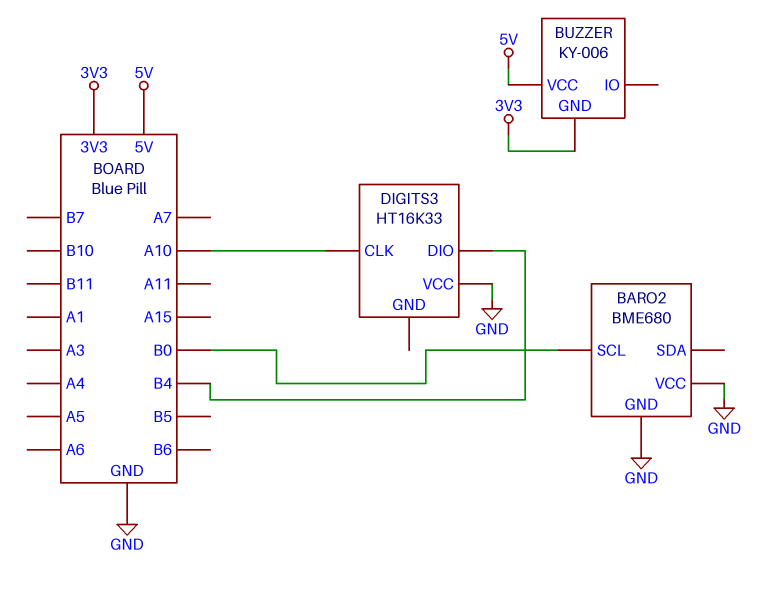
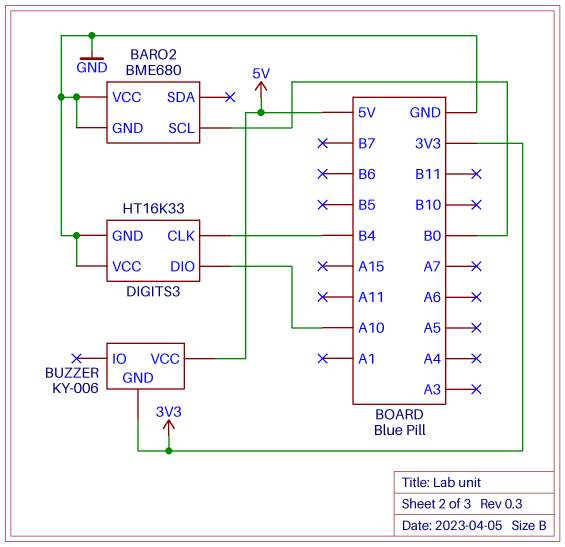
DIGITS3 pin CLK: A10 -> B4
DIGITS3 pin DIO: B4 -> A10
DIGITS3 pin GND: none -> GND

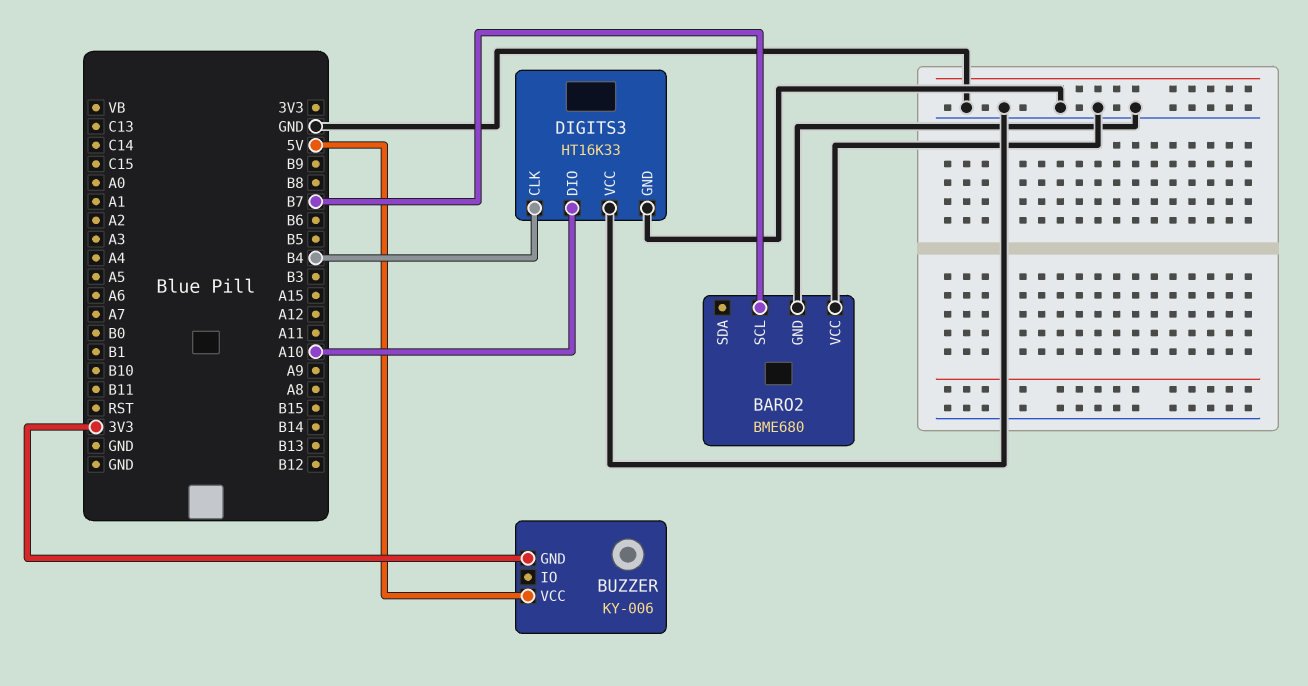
BARO2 pin SCL: B0 -> B7

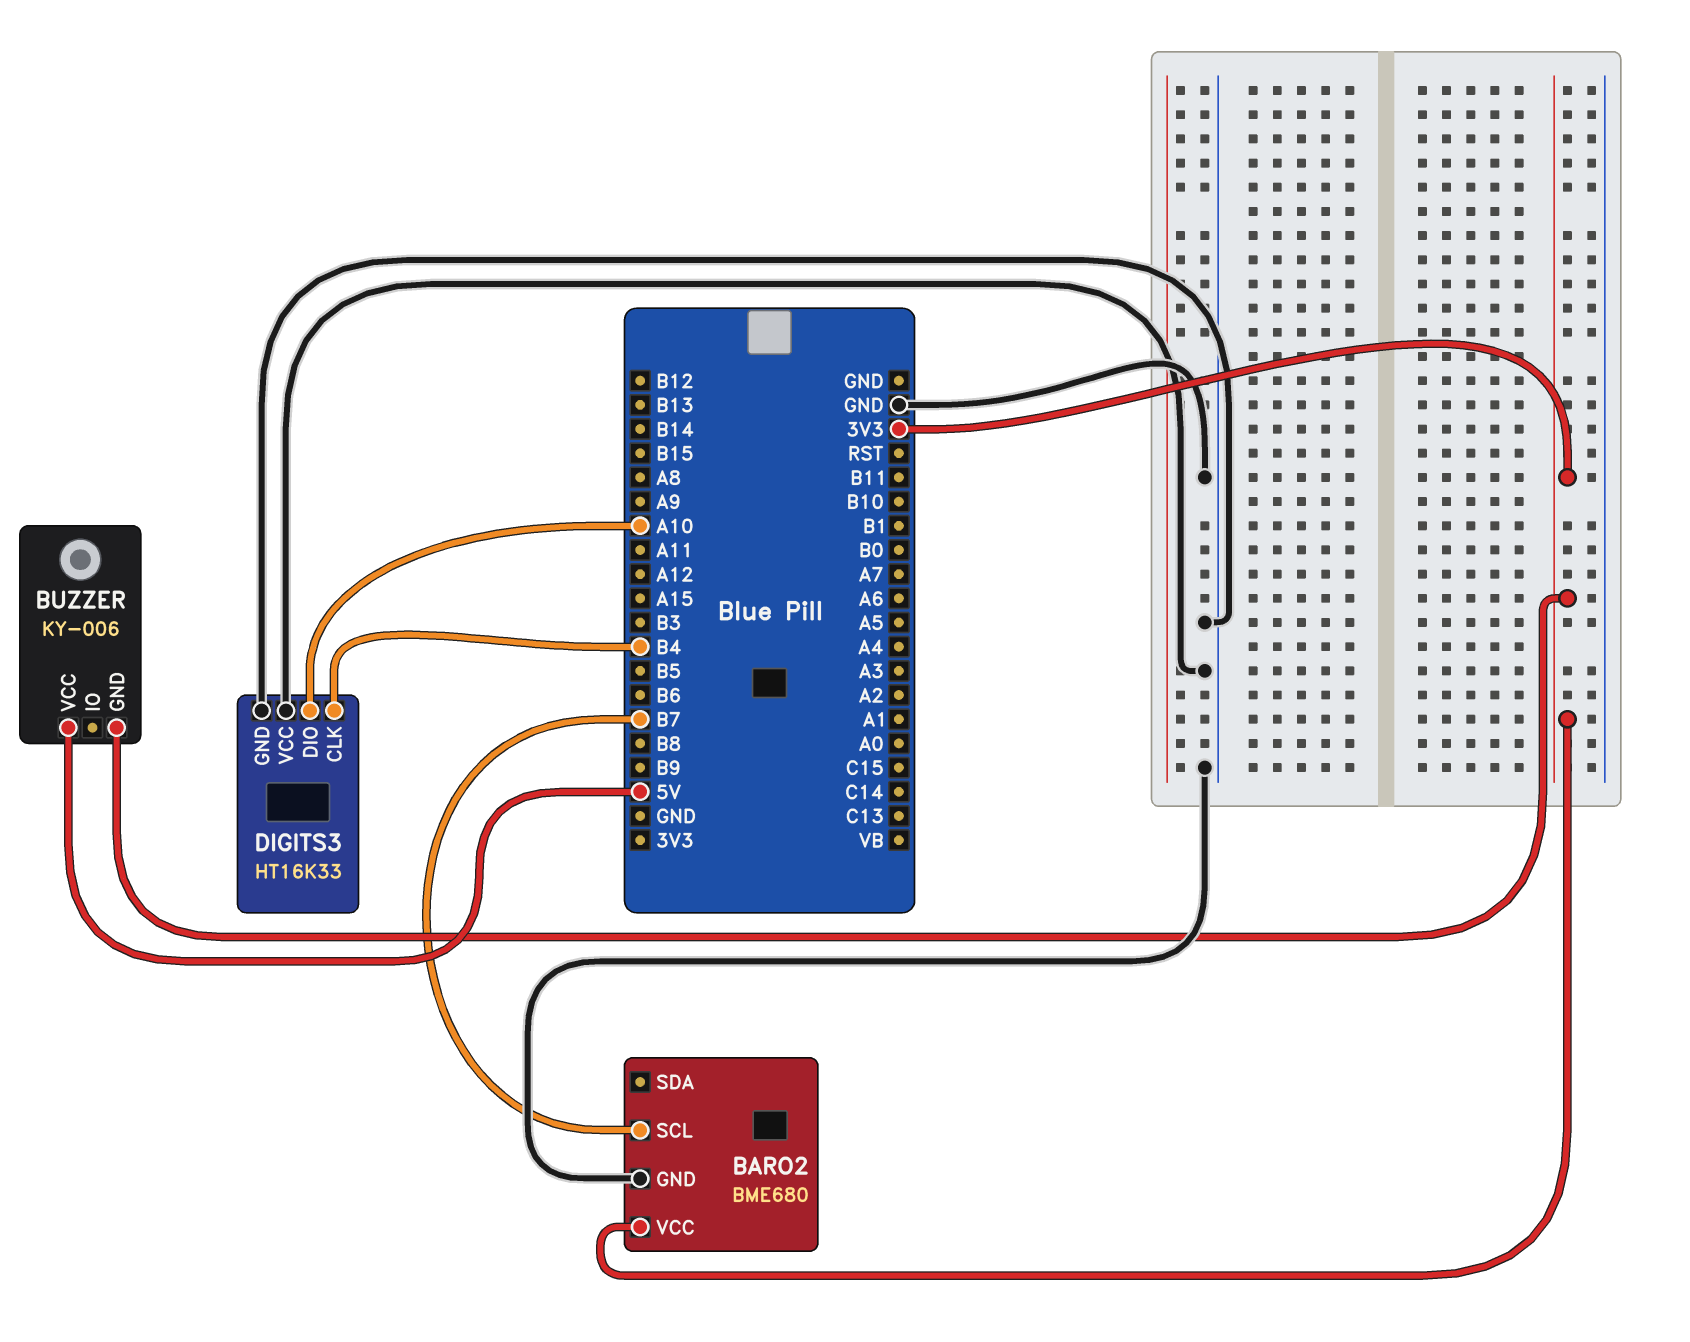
BARO2 pin VCC: GND -> 3V3

